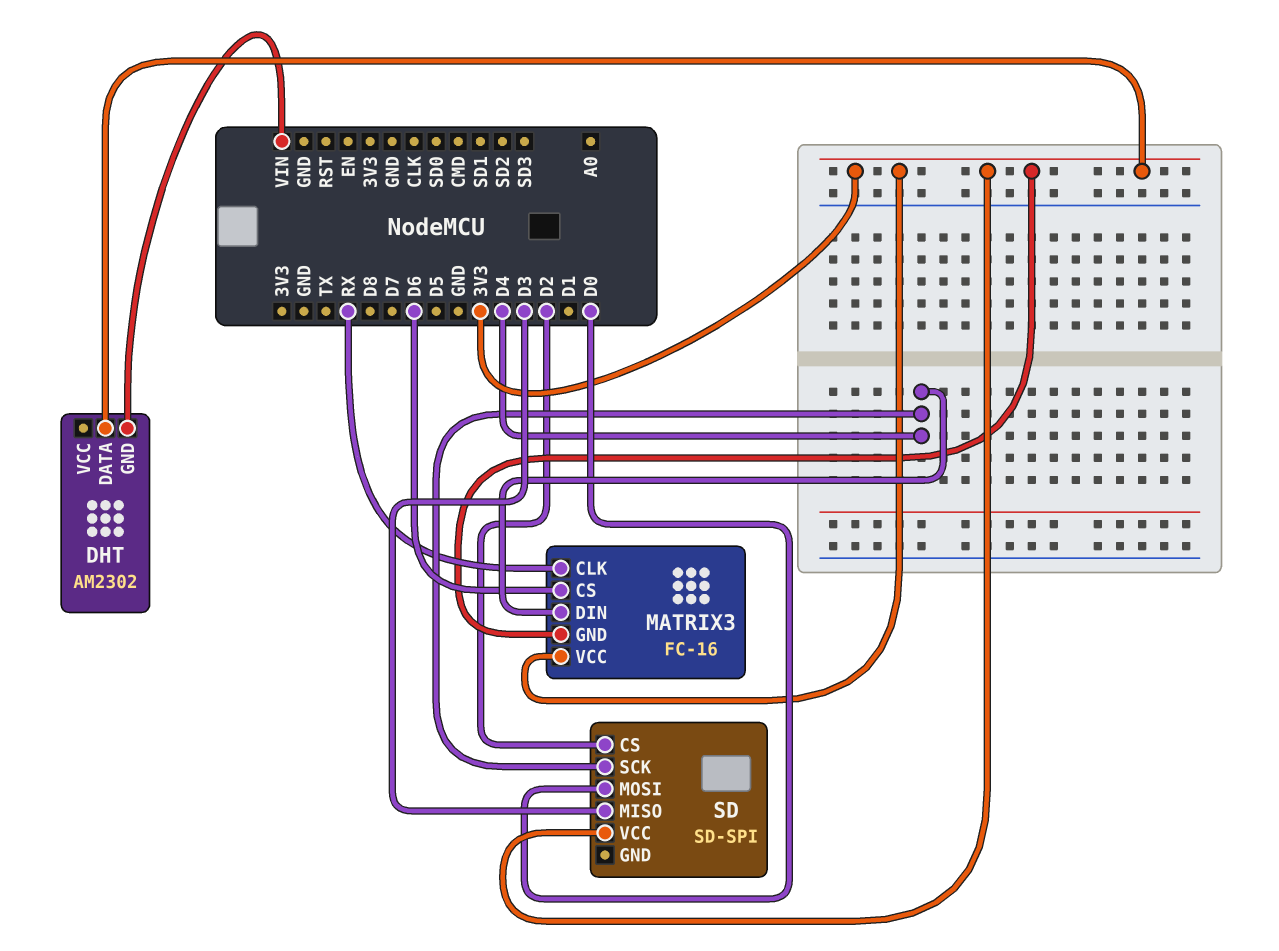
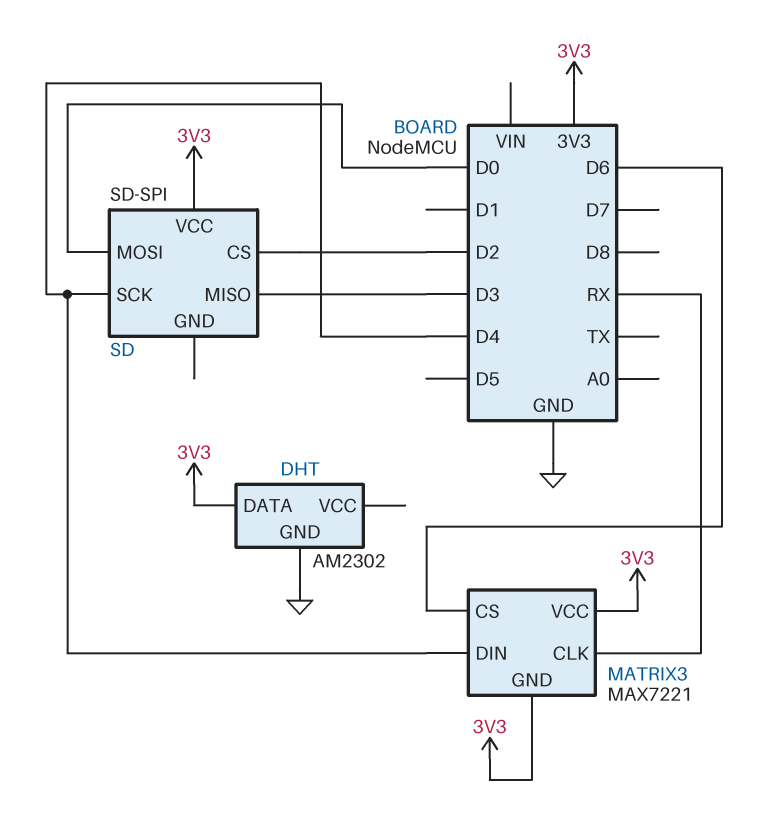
DHT pin GND: VIN -> GND
MATRIX3: FC-16 -> MAX7221

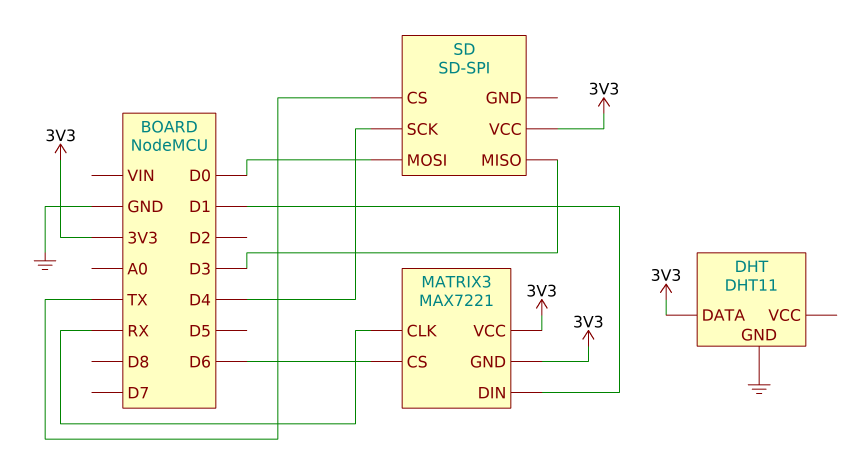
DHT: AM2302 -> DHT11
MATRIX3 pin DIN: D4 -> D1
SD pin CS: D2 -> TX

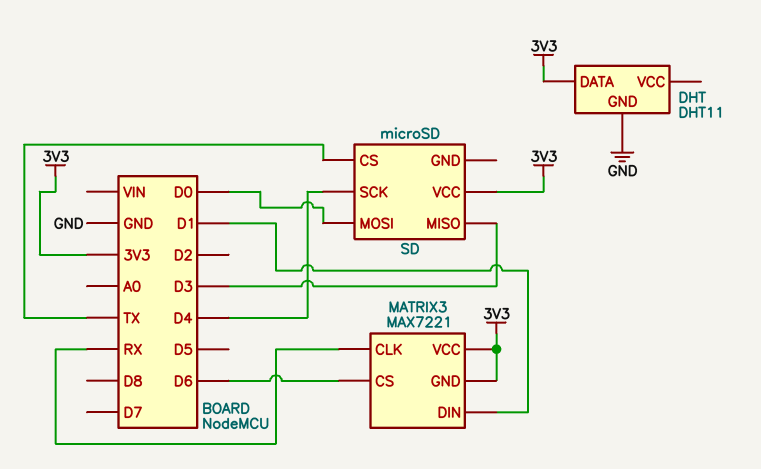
SD: SD-SPI -> microSD

